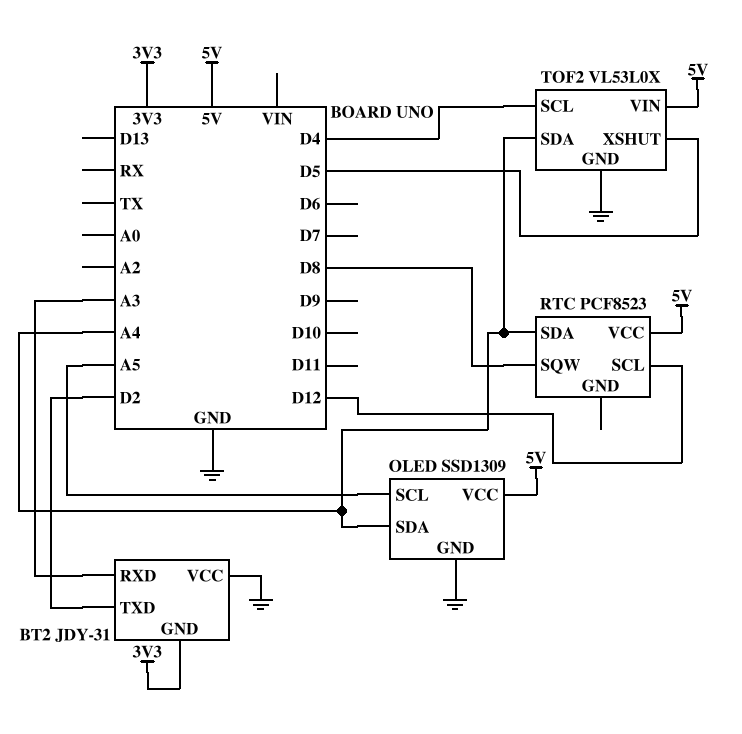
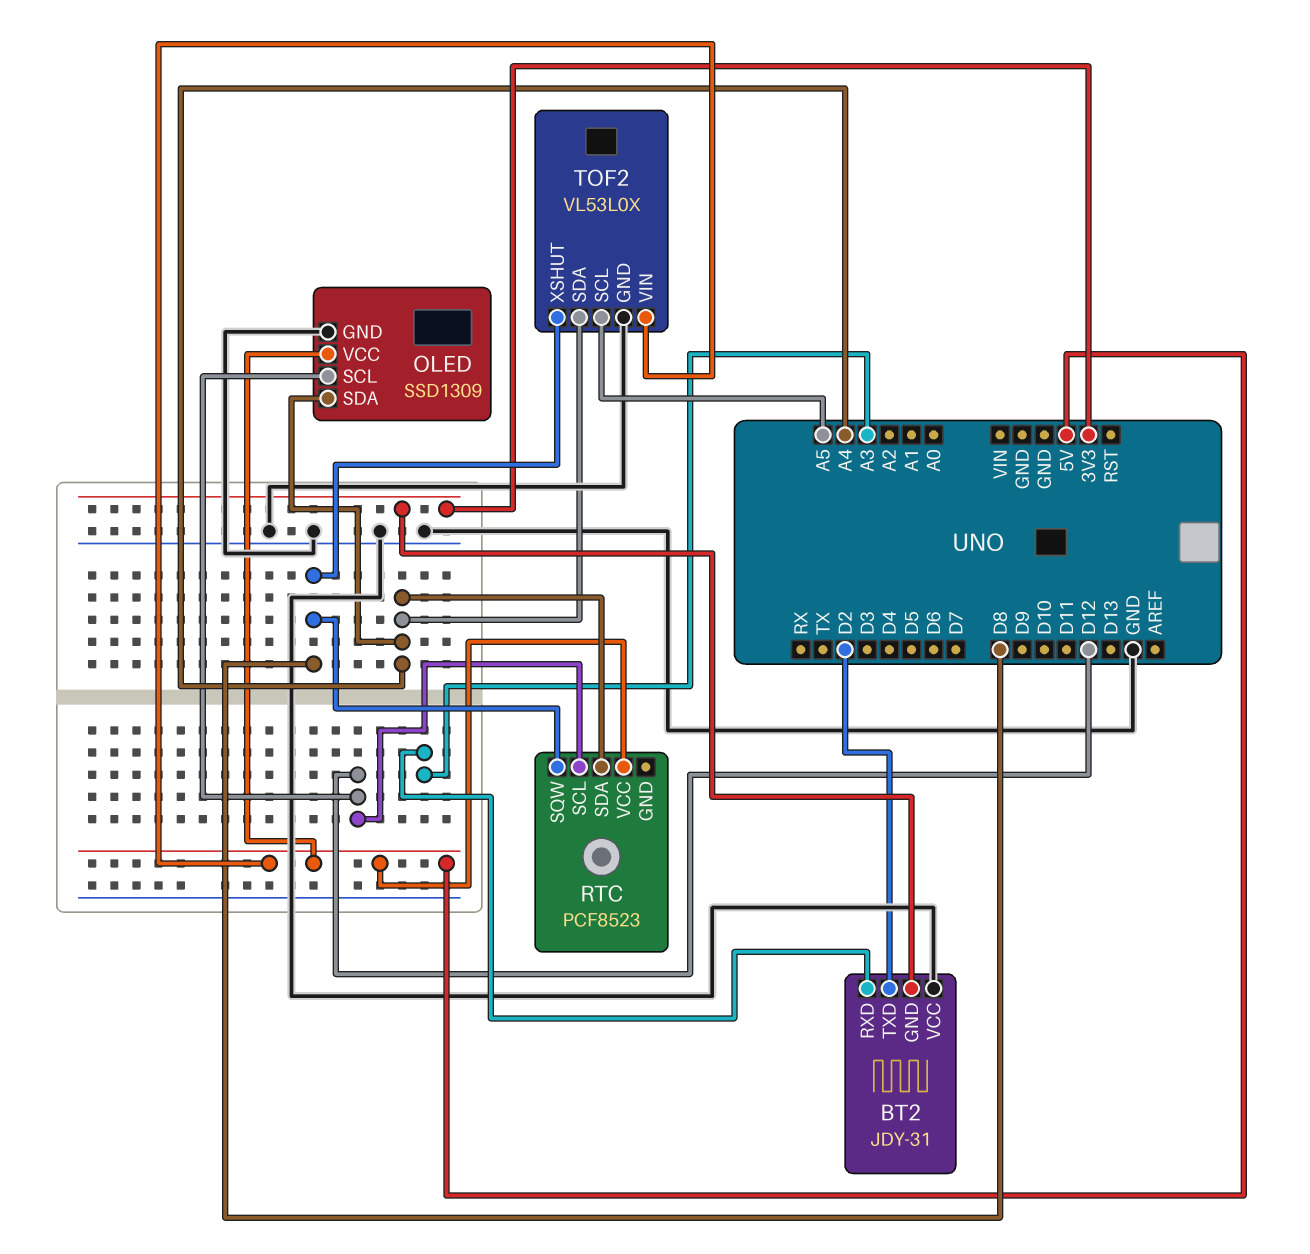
OLED pin SCL: A5 -> D12
TOF2 pin SCL: D4 -> A5
TOF2 pin XSHUT: D5 -> D8

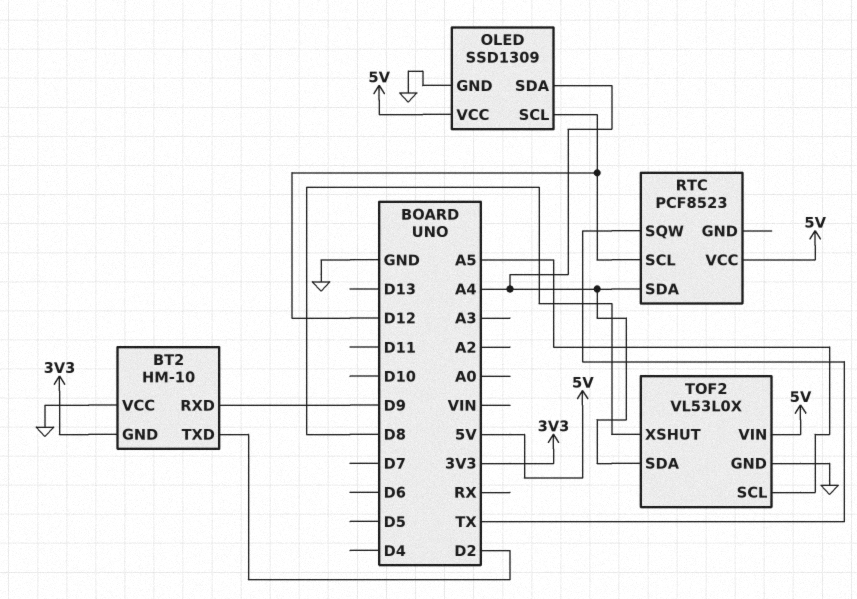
BT2: JDY-31 -> HM-10
BT2 pin RXD: A3 -> D9
RTC pin SQW: D8 -> TX

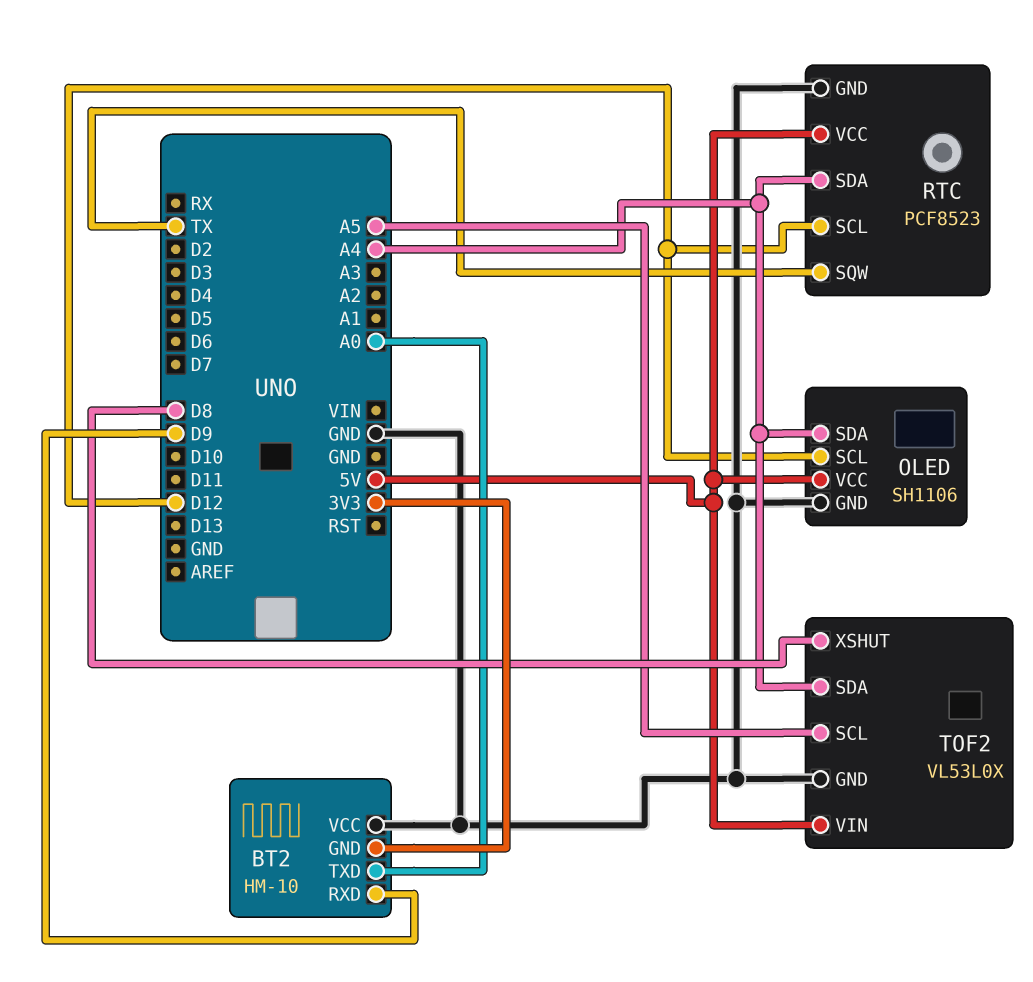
BT2 pin TXD: D2 -> A0
OLED: SSD1309 -> SH1106
RTC pin GND: none -> GND

